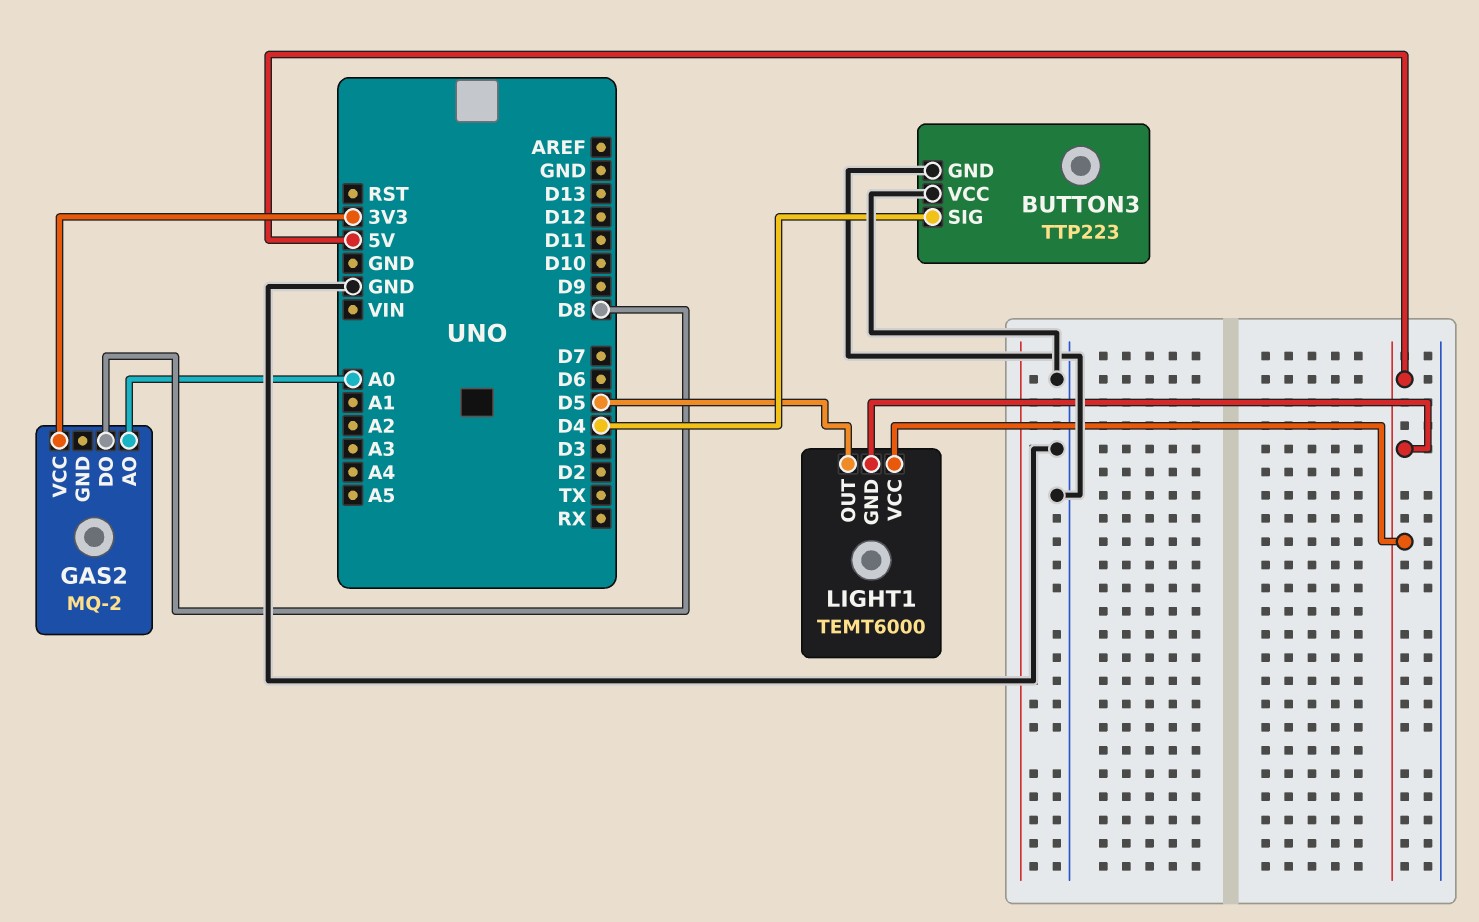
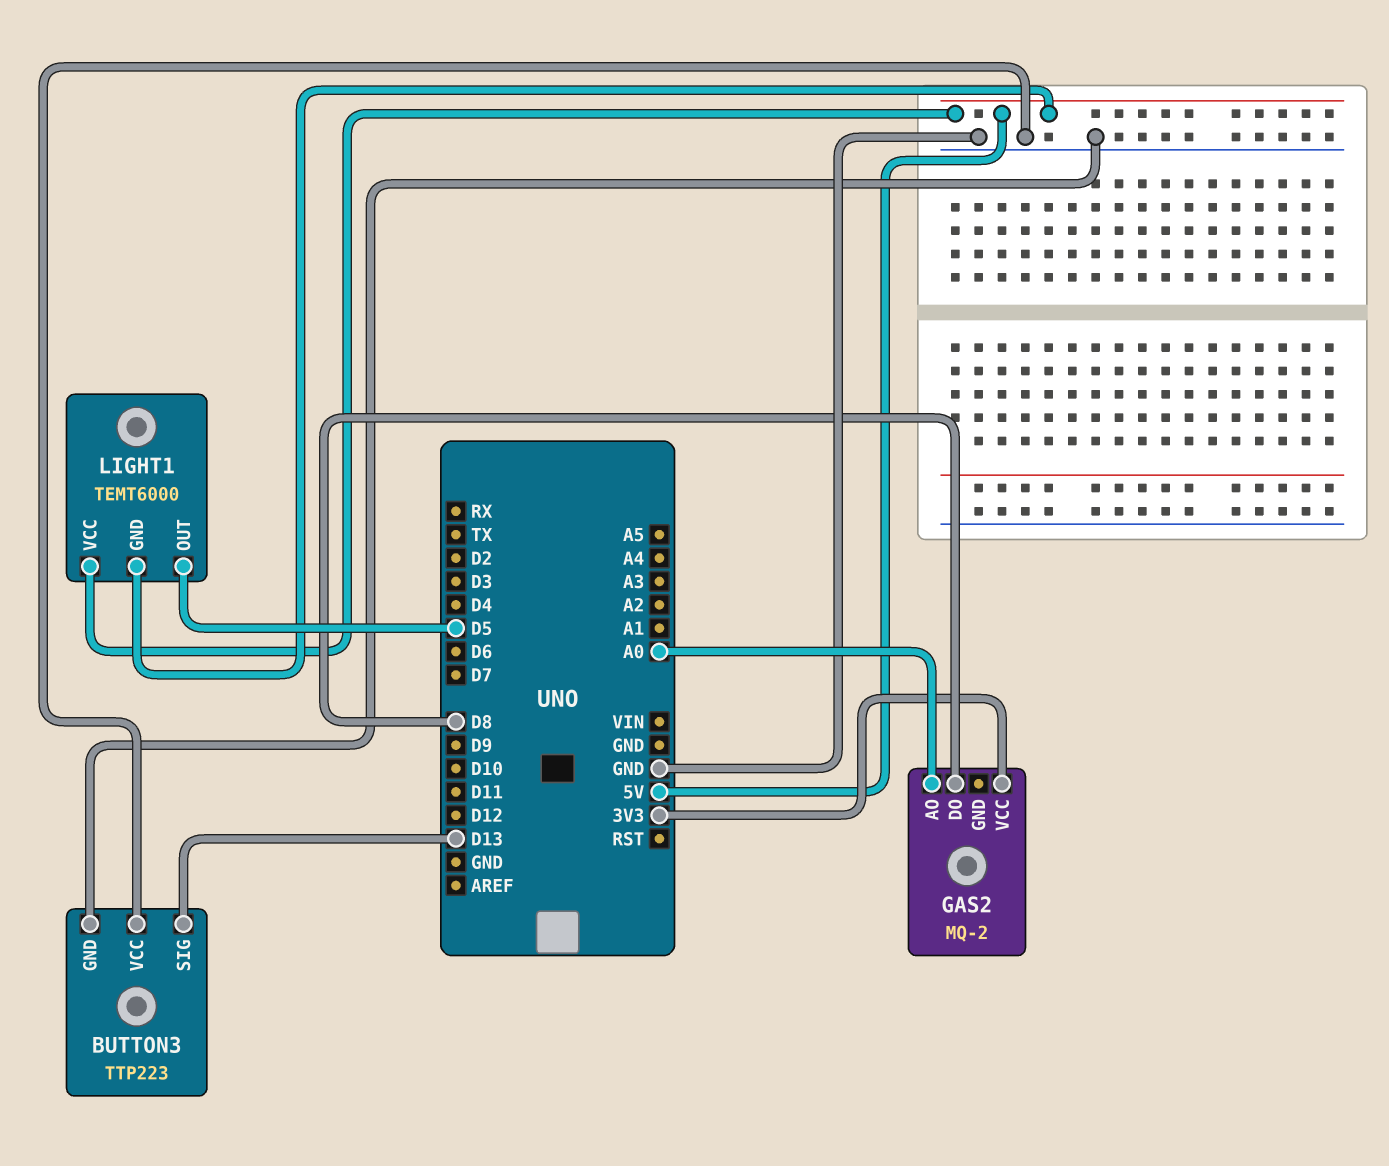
BUTTON3 pin SIG: D4 -> D13

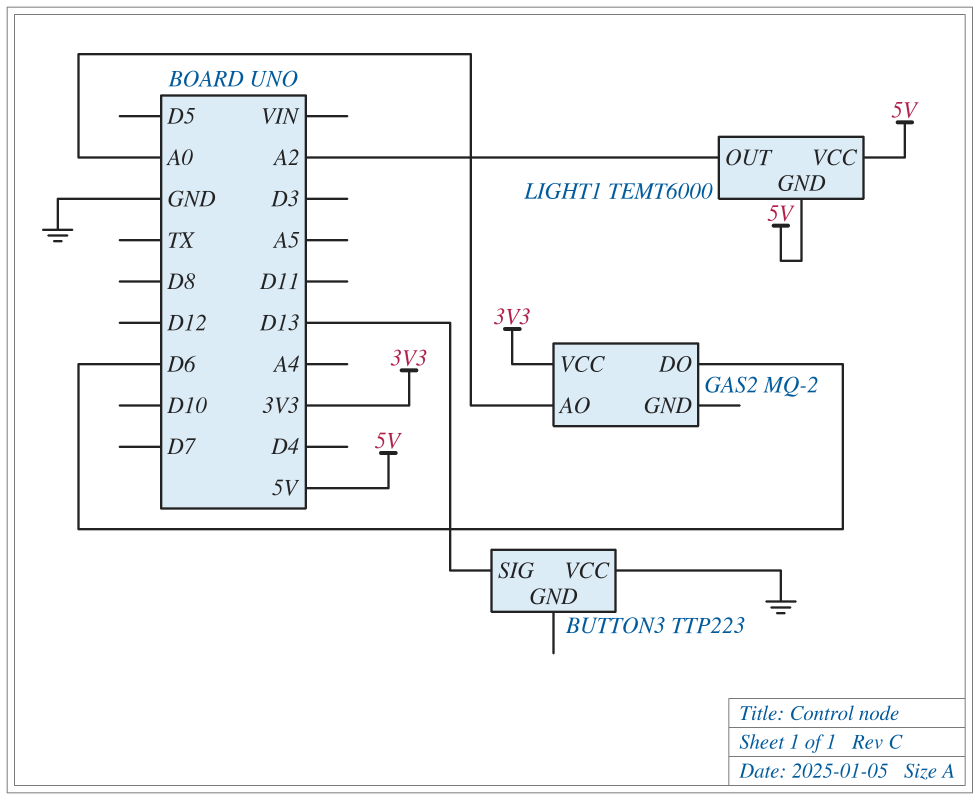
BUTTON3 pin GND: GND -> none
GAS2 pin DO: D8 -> D6
LIGHT1 pin OUT: D5 -> A2

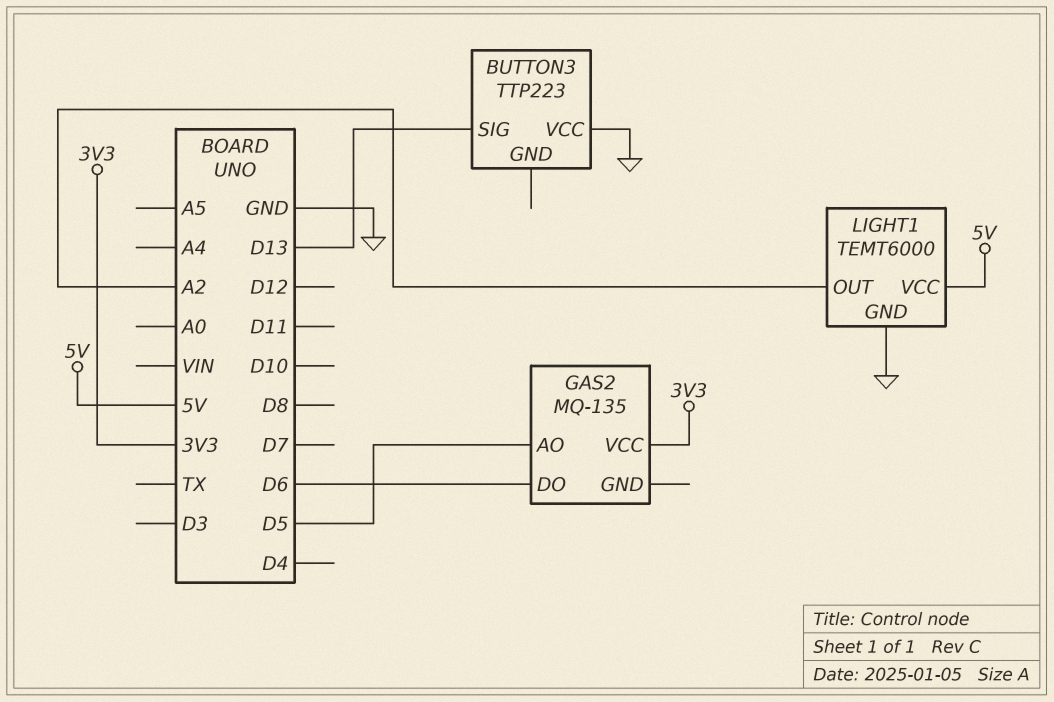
GAS2: MQ-2 -> MQ-135
GAS2 pin AO: A0 -> D5
LIGHT1 pin GND: 5V -> GND

